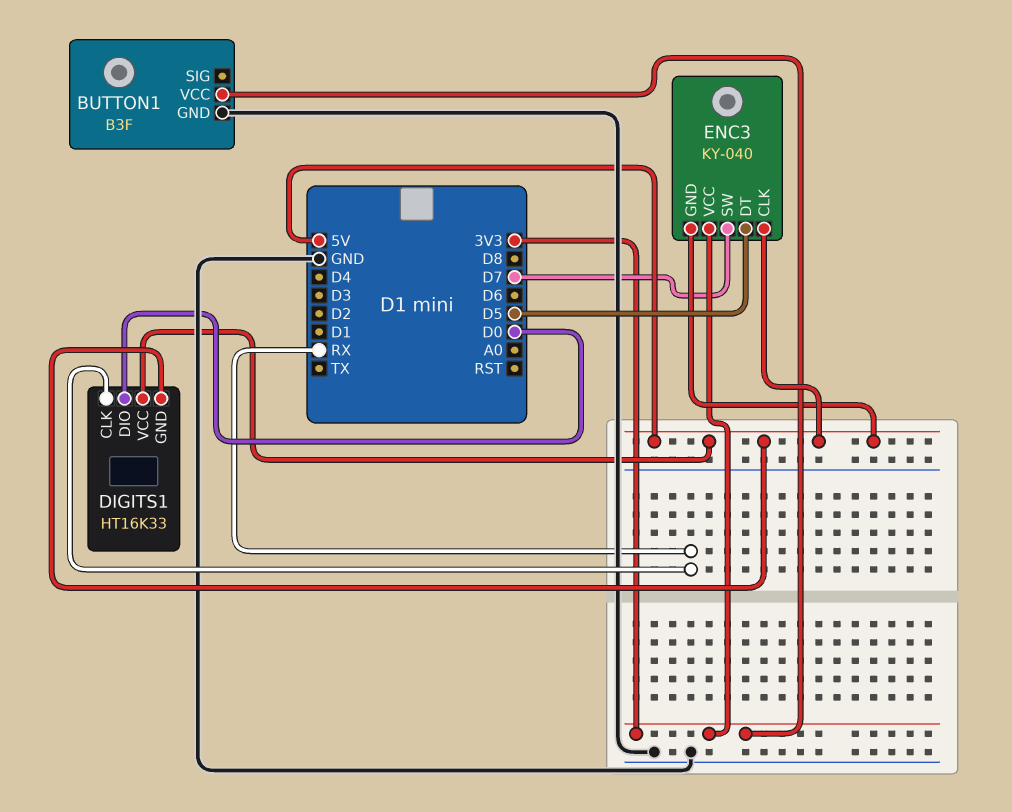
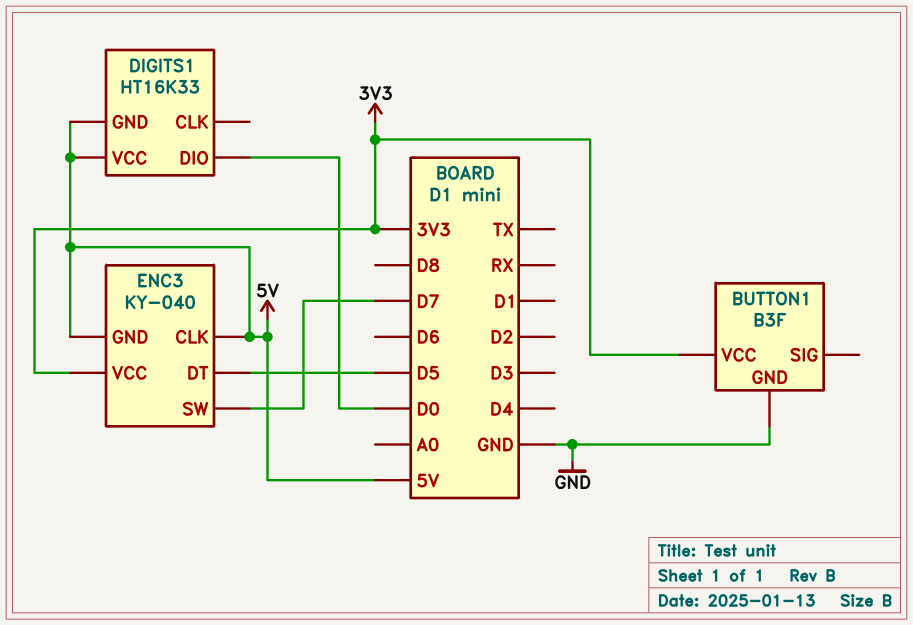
DIGITS1 pin CLK: RX -> none

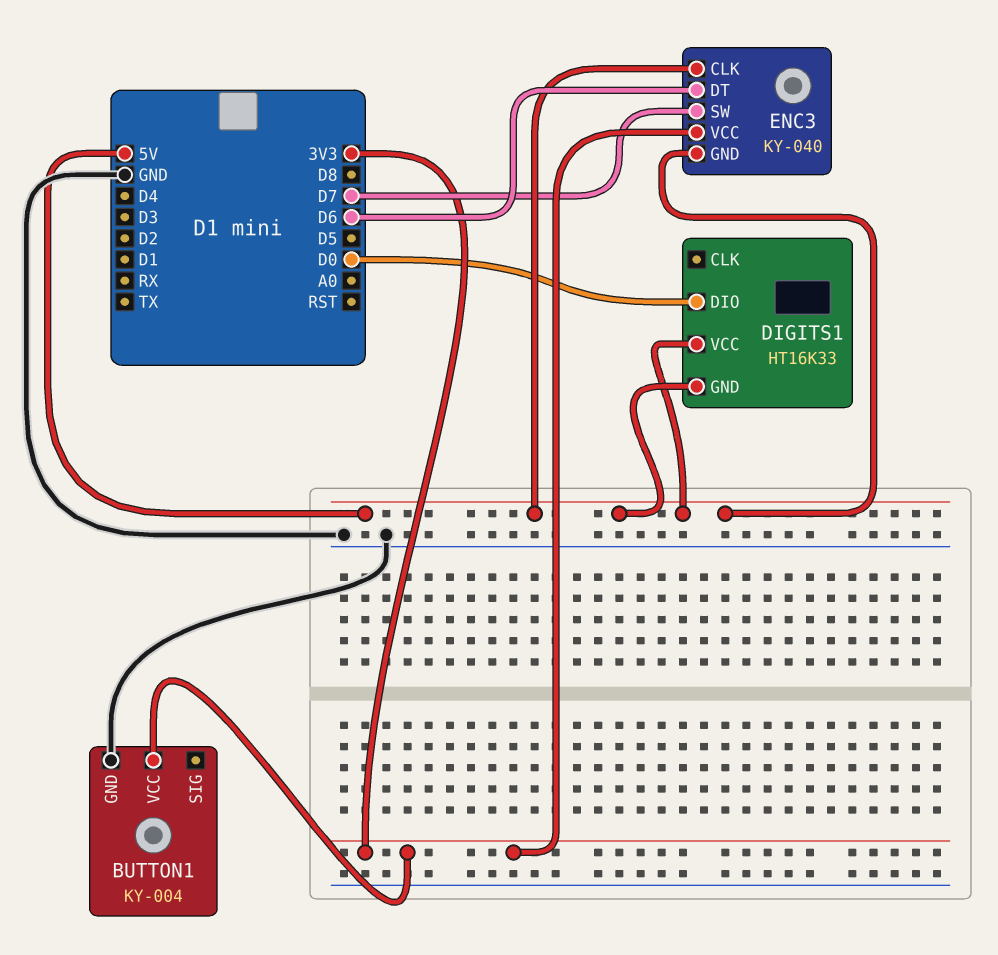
BUTTON1: B3F -> KY-004
ENC3 pin DT: D5 -> D6

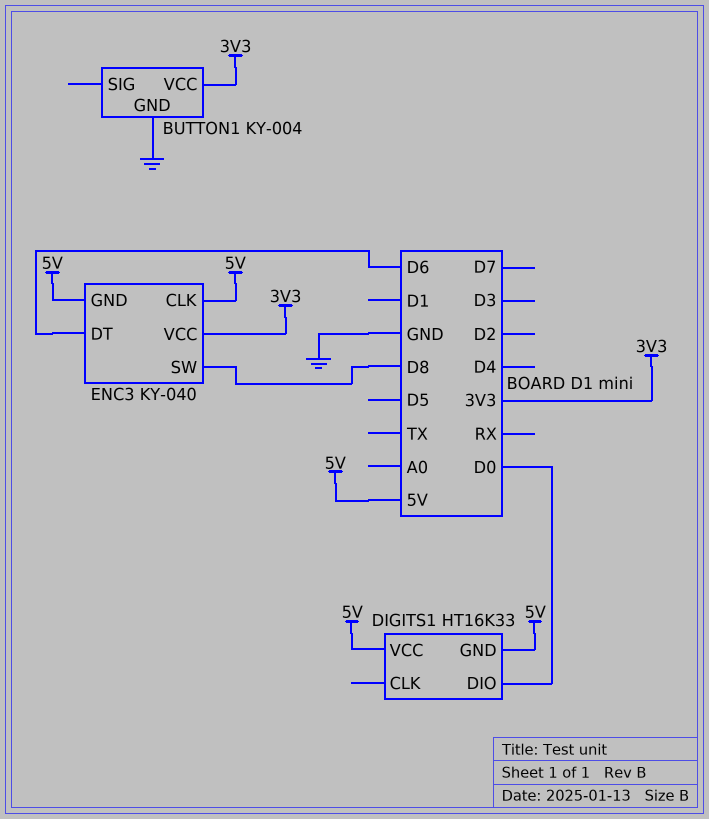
ENC3 pin SW: D7 -> D8

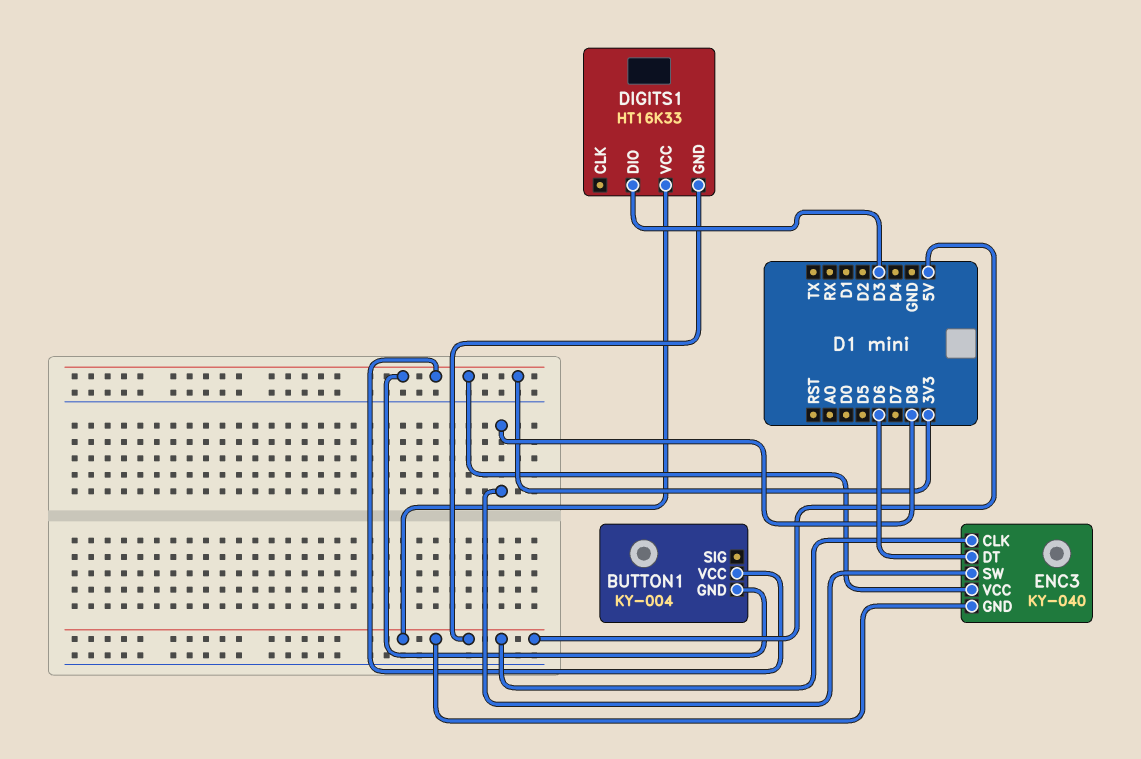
BUTTON1 pin GND: GND -> 3V3
DIGITS1 pin DIO: D0 -> D3

